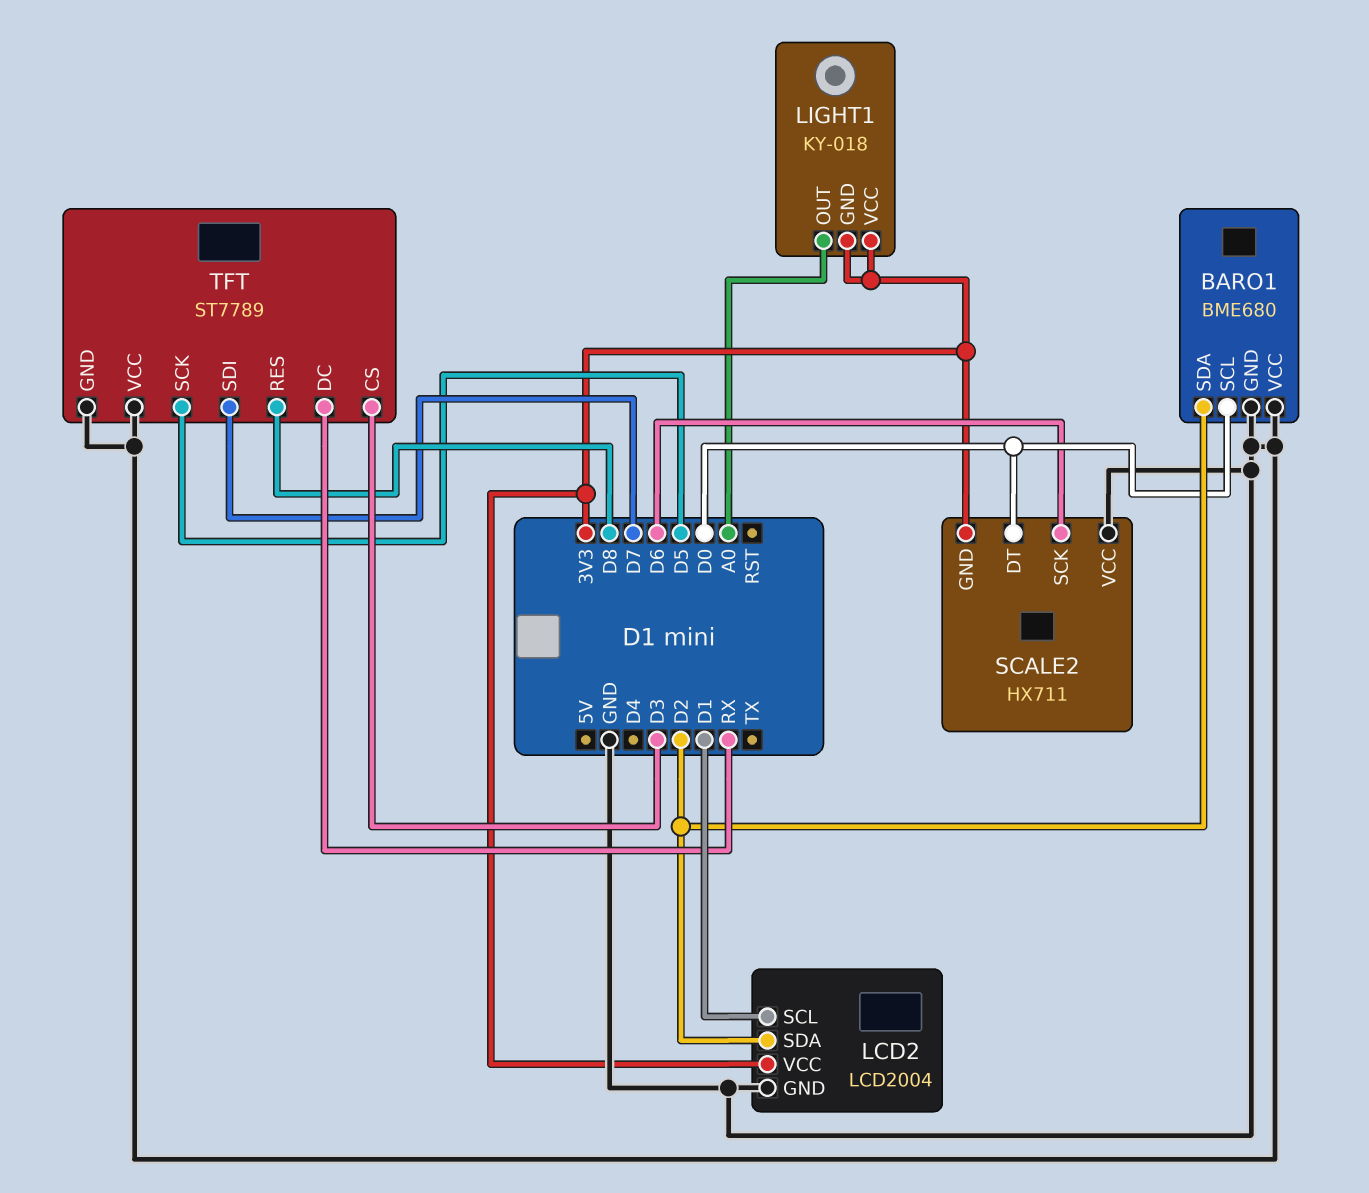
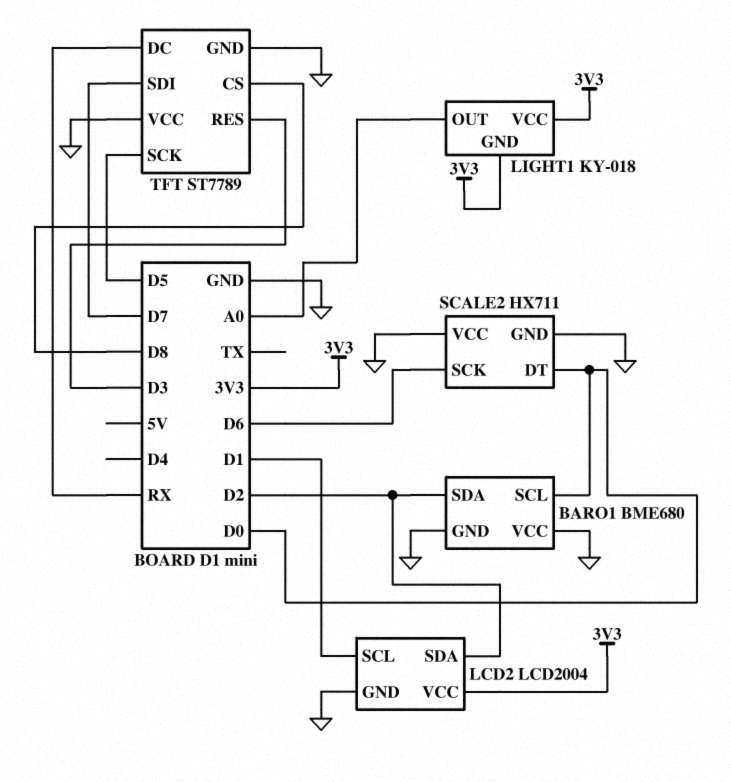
SCALE2 pin GND: 3V3 -> GND
TFT pin CS: D3 -> D8
TFT pin RES: D8 -> D3

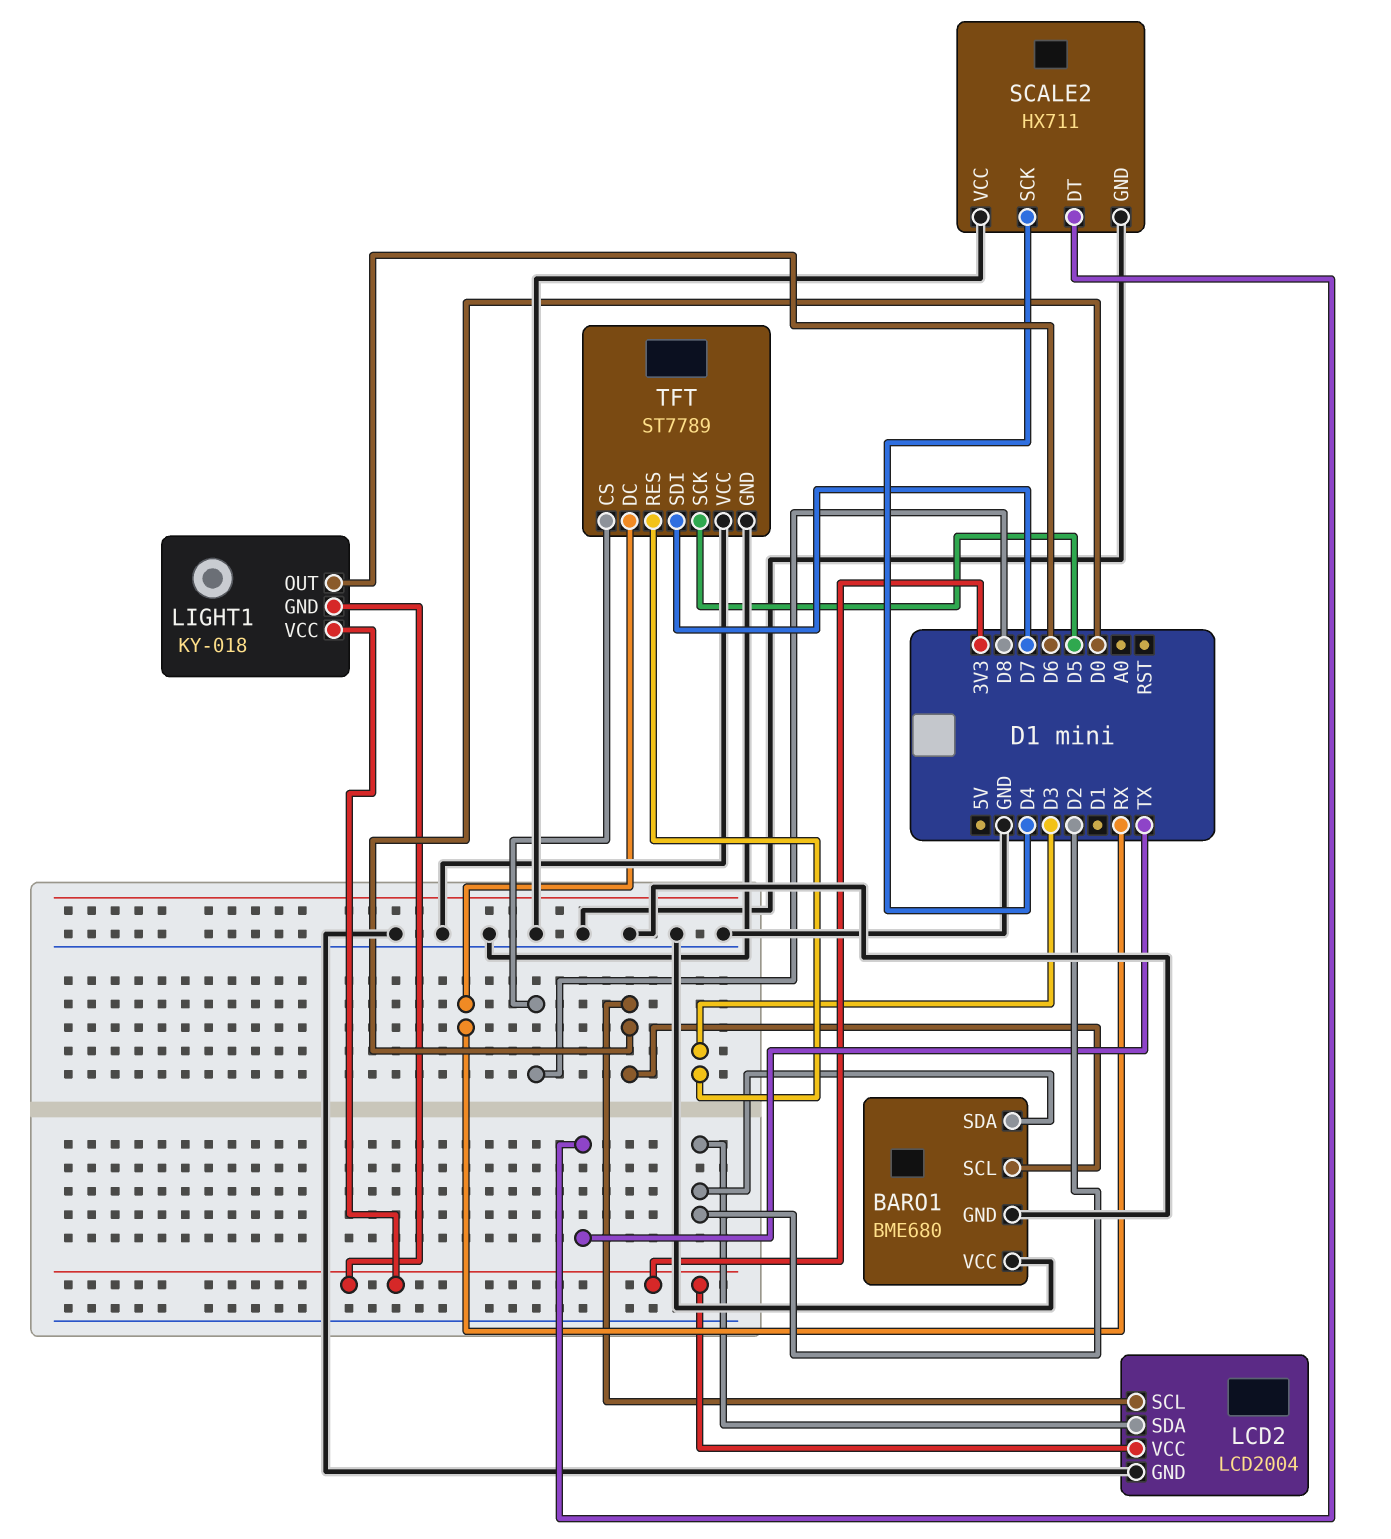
LCD2 pin SCL: D1 -> D0
LIGHT1 pin OUT: A0 -> D6
SCALE2 pin DT: D0 -> TX
SCALE2 pin SCK: D6 -> D4

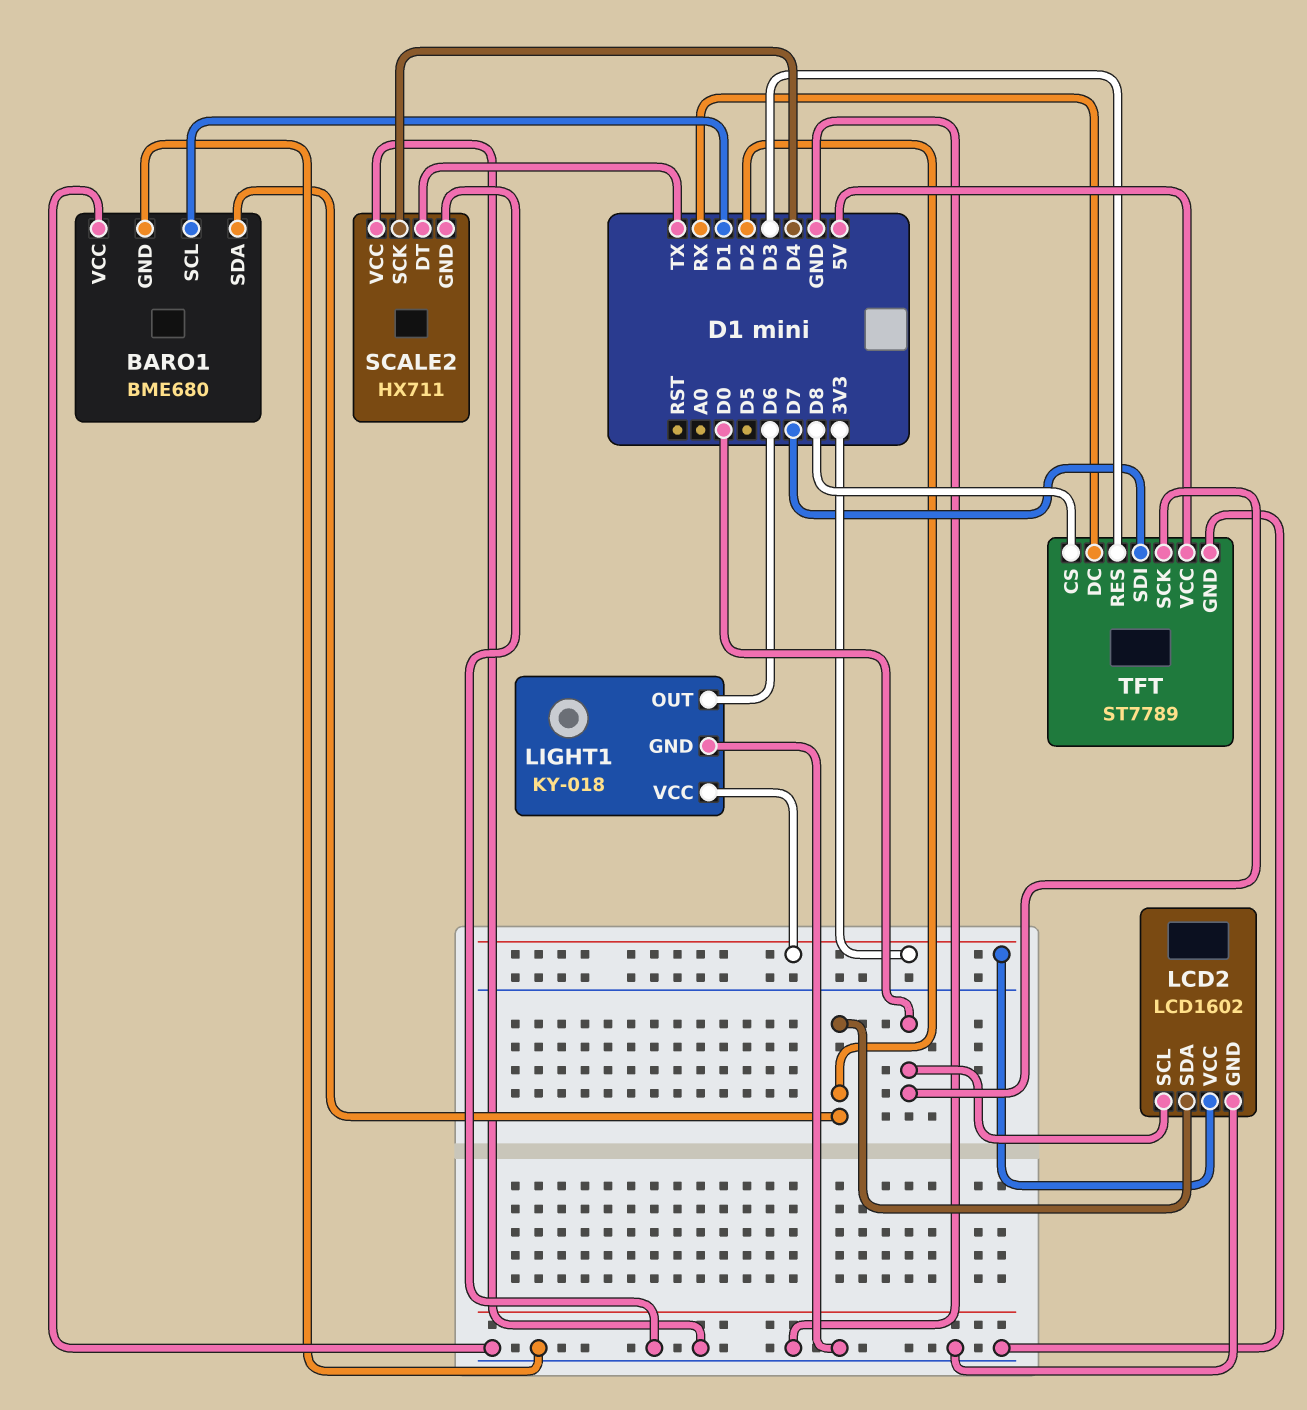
BARO1 pin SCL: D0 -> D1
LCD2: LCD2004 -> LCD1602
LIGHT1 pin GND: 3V3 -> GND
TFT pin SCK: D5 -> D0
TFT pin VCC: GND -> 5V

